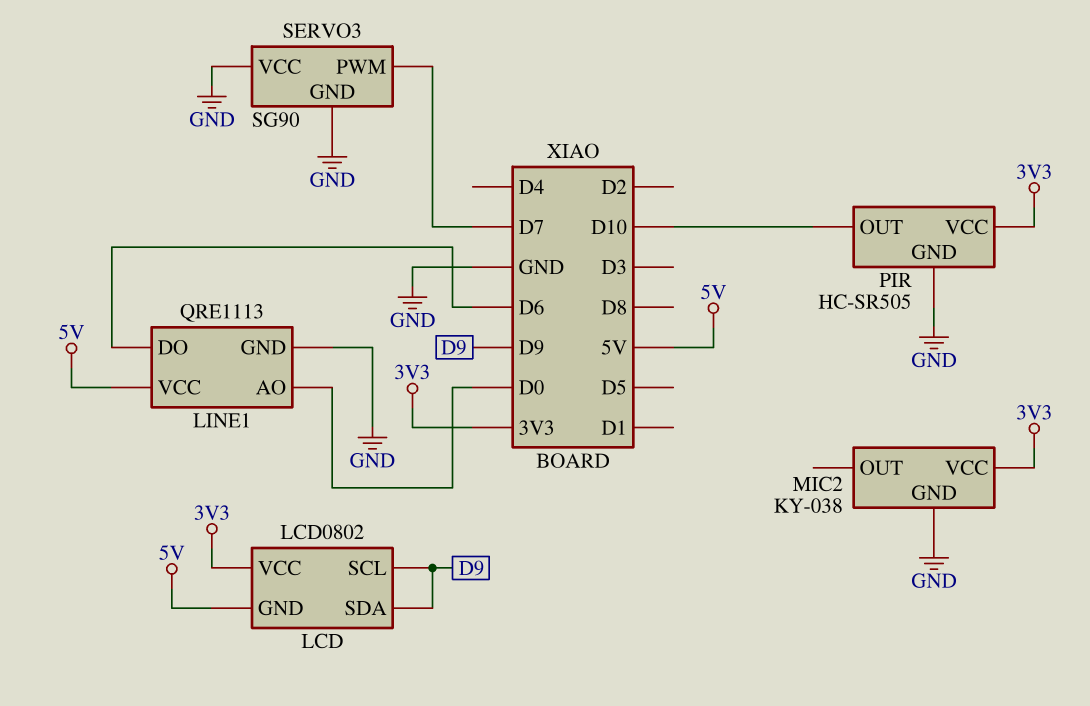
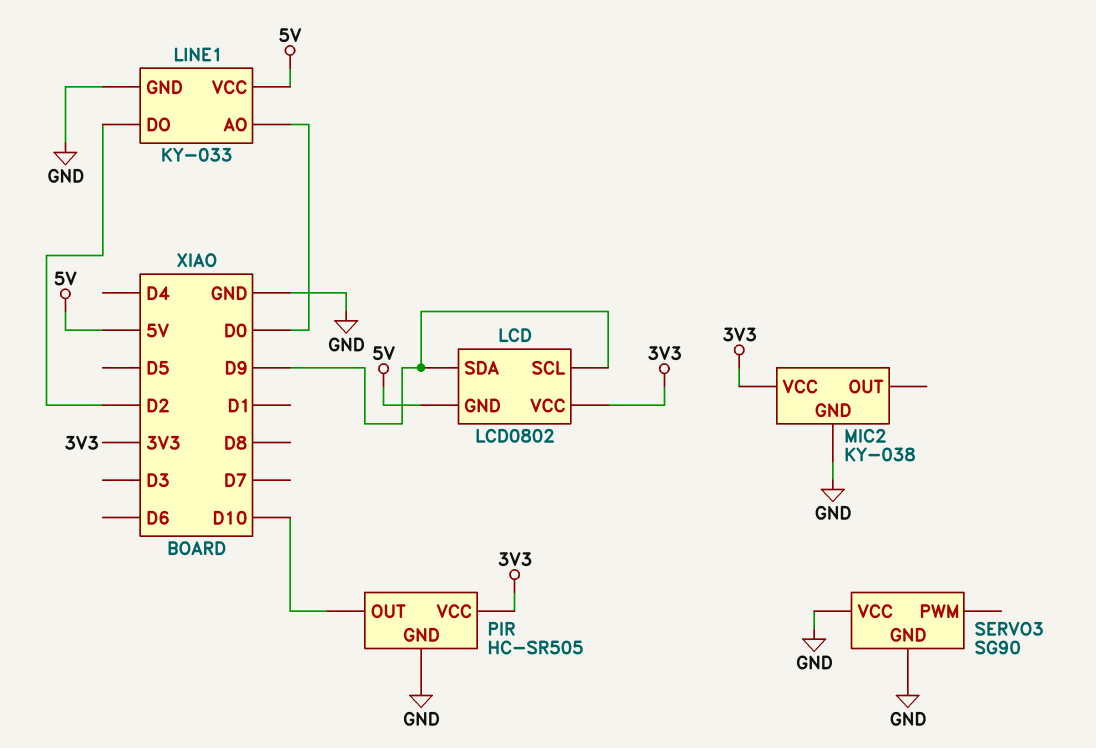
LINE1: QRE1113 -> KY-033
LINE1 pin DO: D6 -> D2
SERVO3 pin PWM: D7 -> none

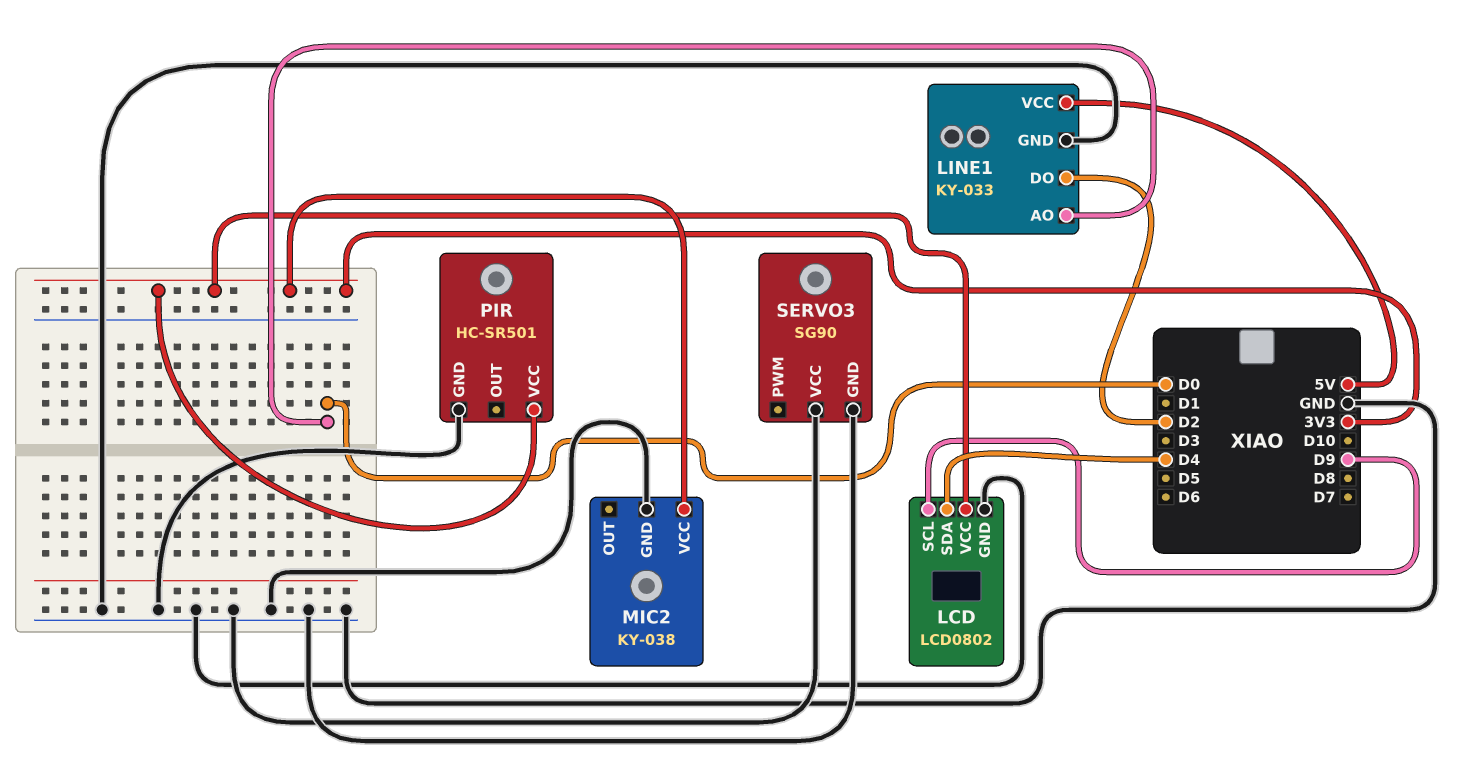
LCD pin GND: 5V -> GND
LCD pin SDA: D9 -> D4
PIR: HC-SR505 -> HC-SR501
PIR pin OUT: D10 -> none

